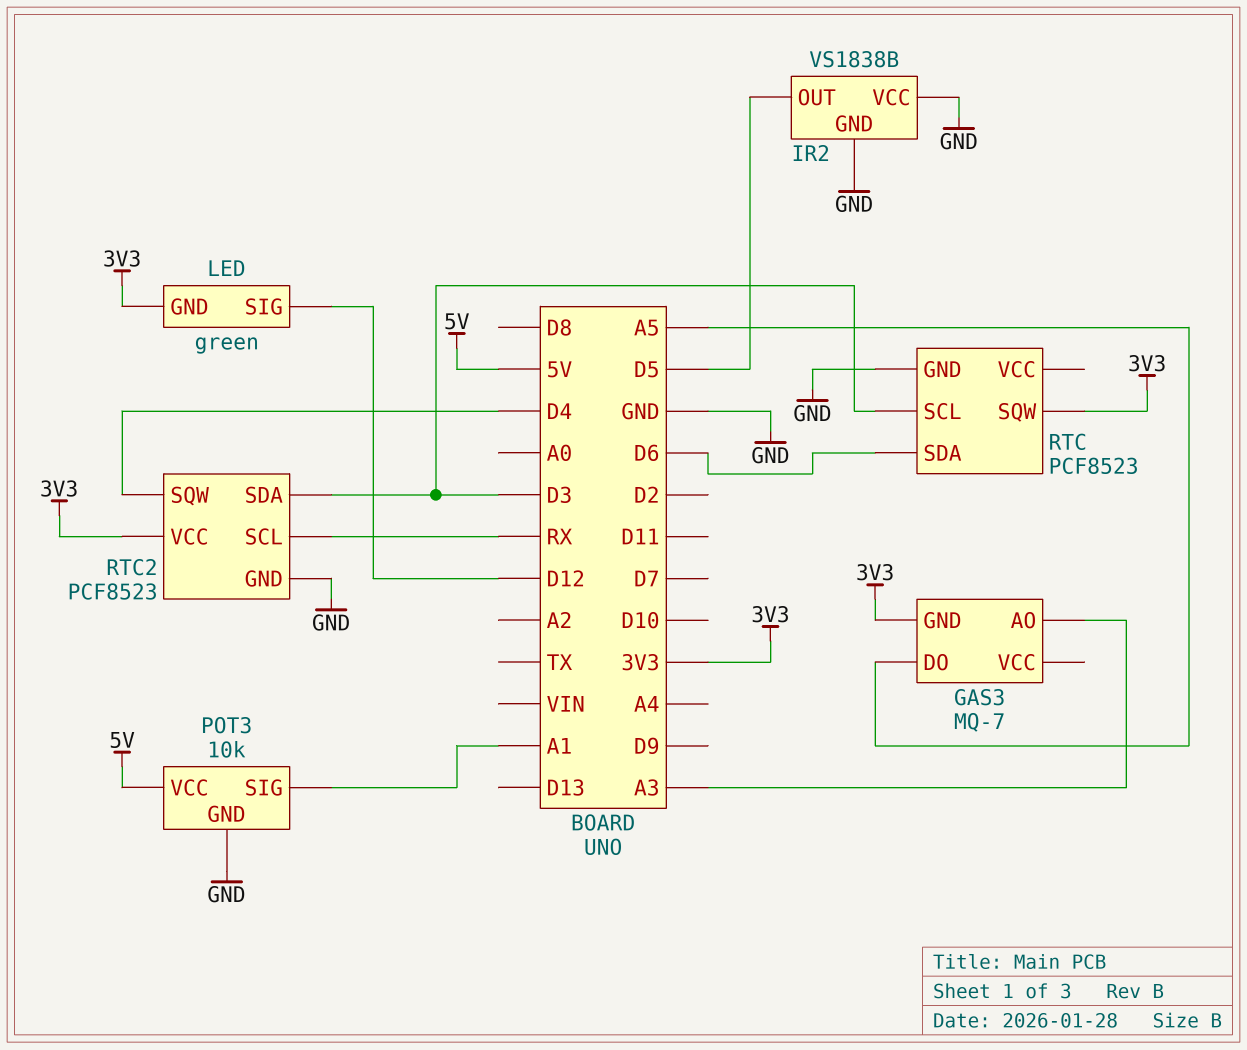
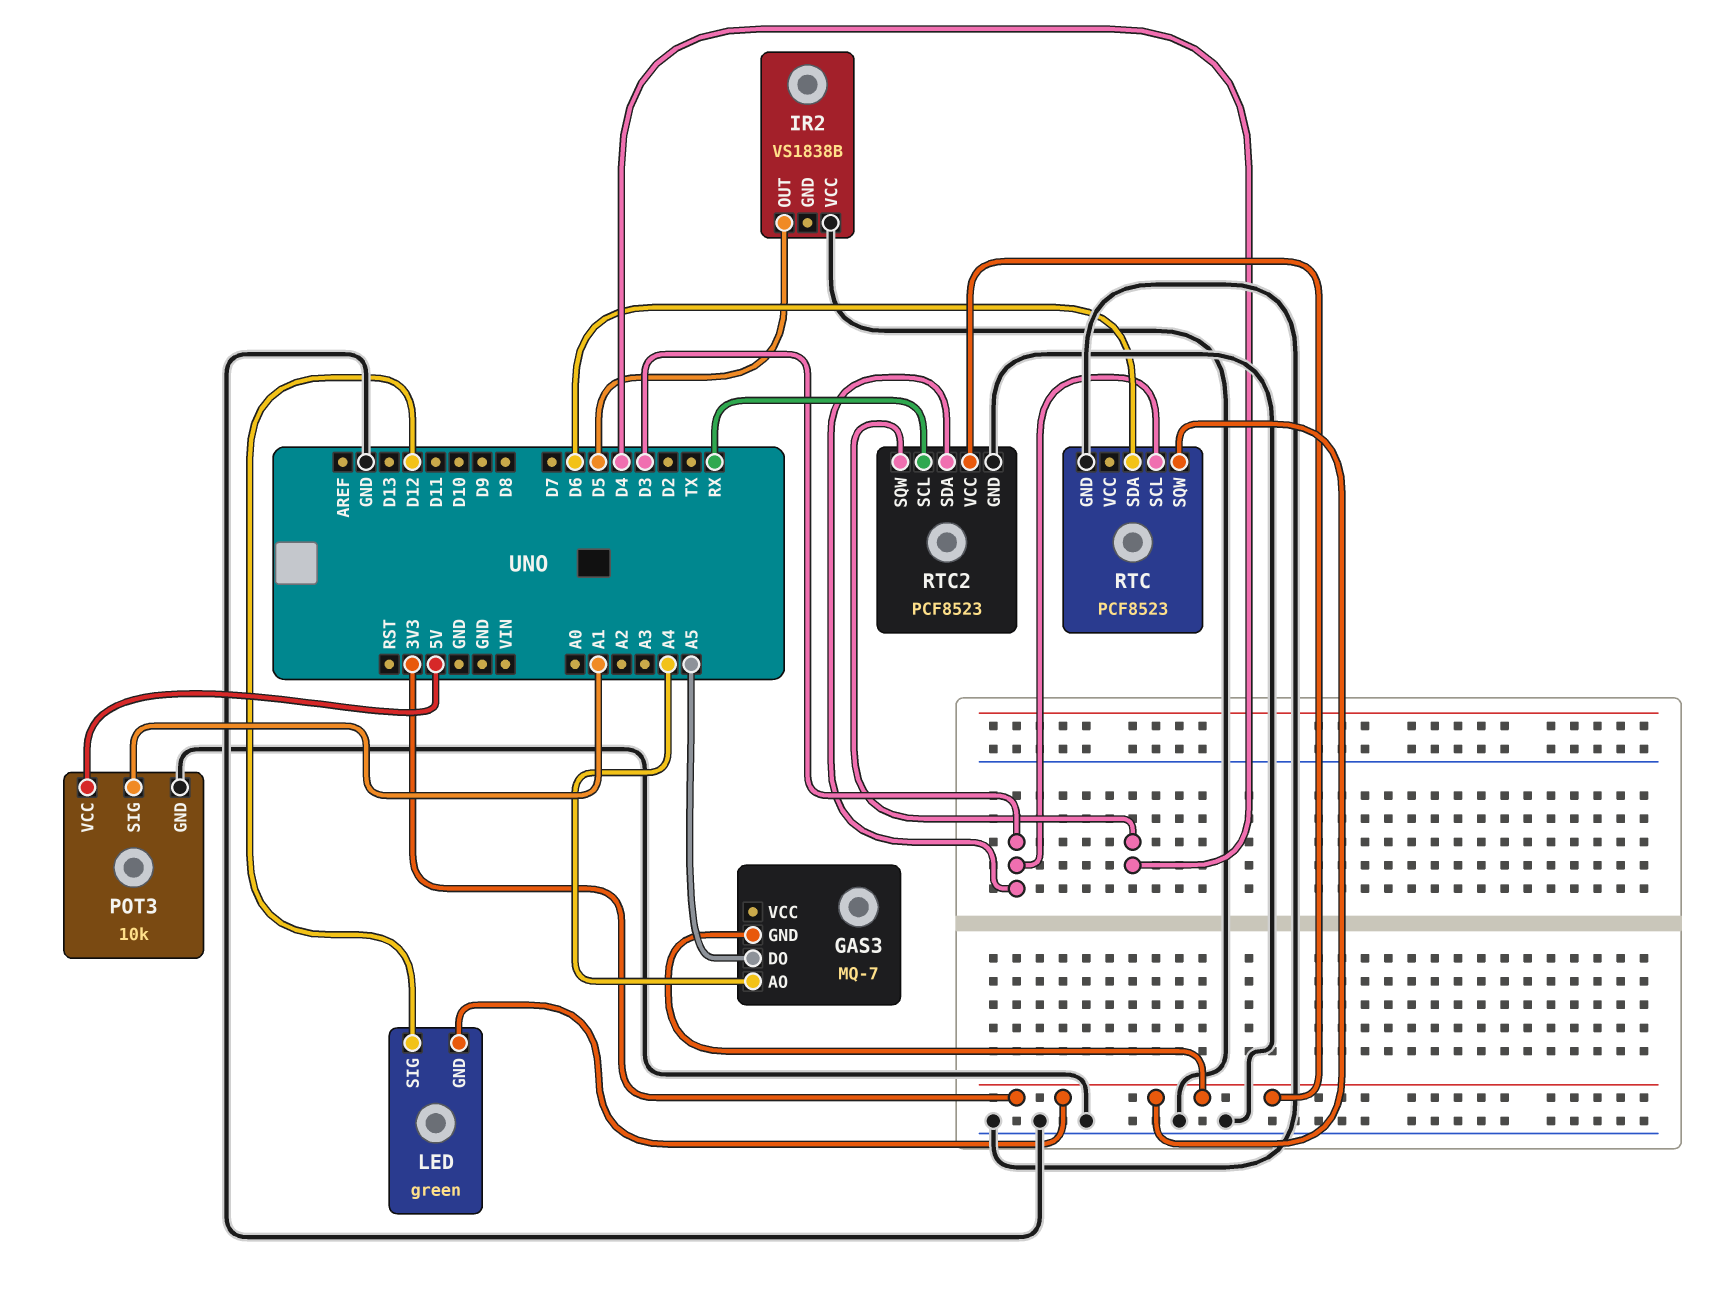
GAS3 pin AO: A3 -> A4
IR2 pin GND: GND -> none

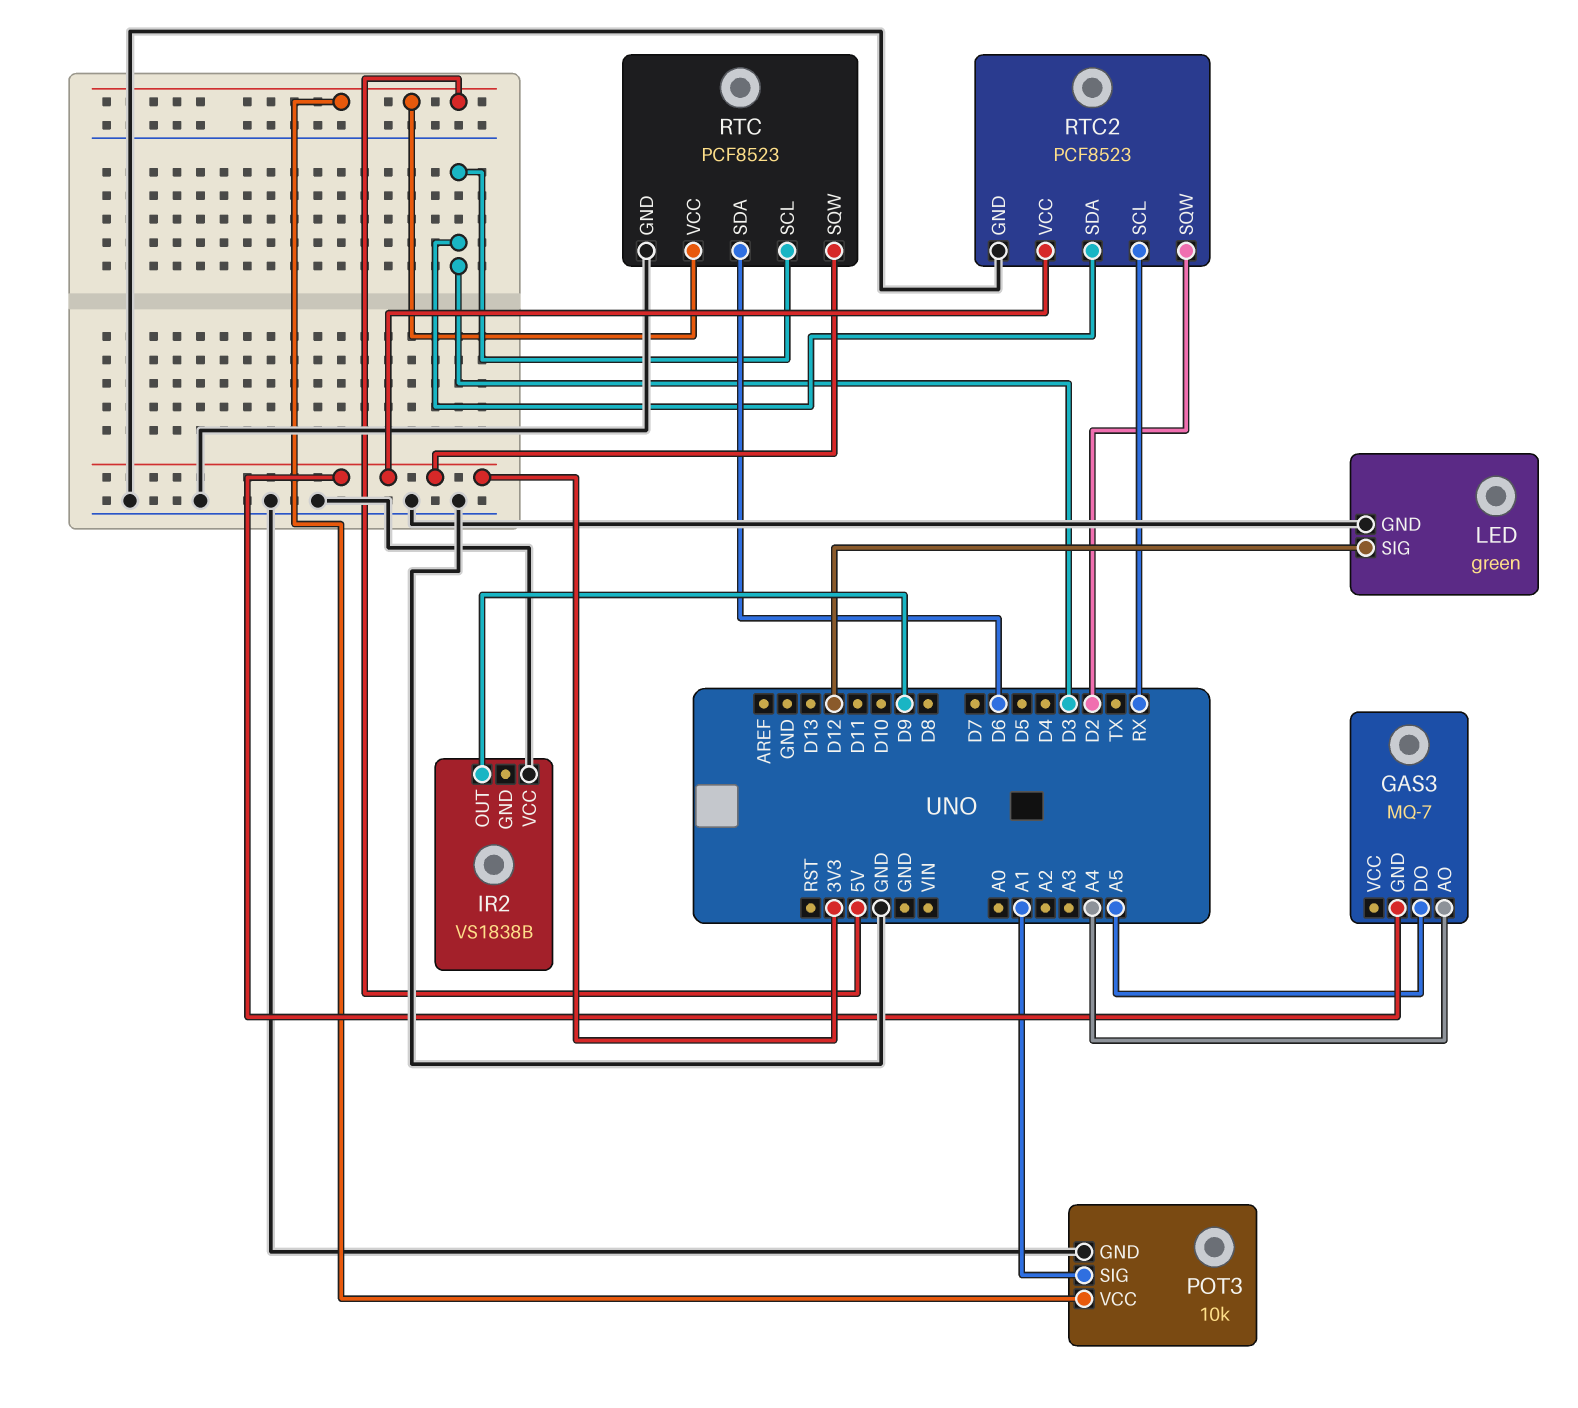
IR2 pin OUT: D5 -> D9
LED pin GND: 3V3 -> GND
RTC pin VCC: none -> 5V
RTC2 pin SQW: D4 -> D2

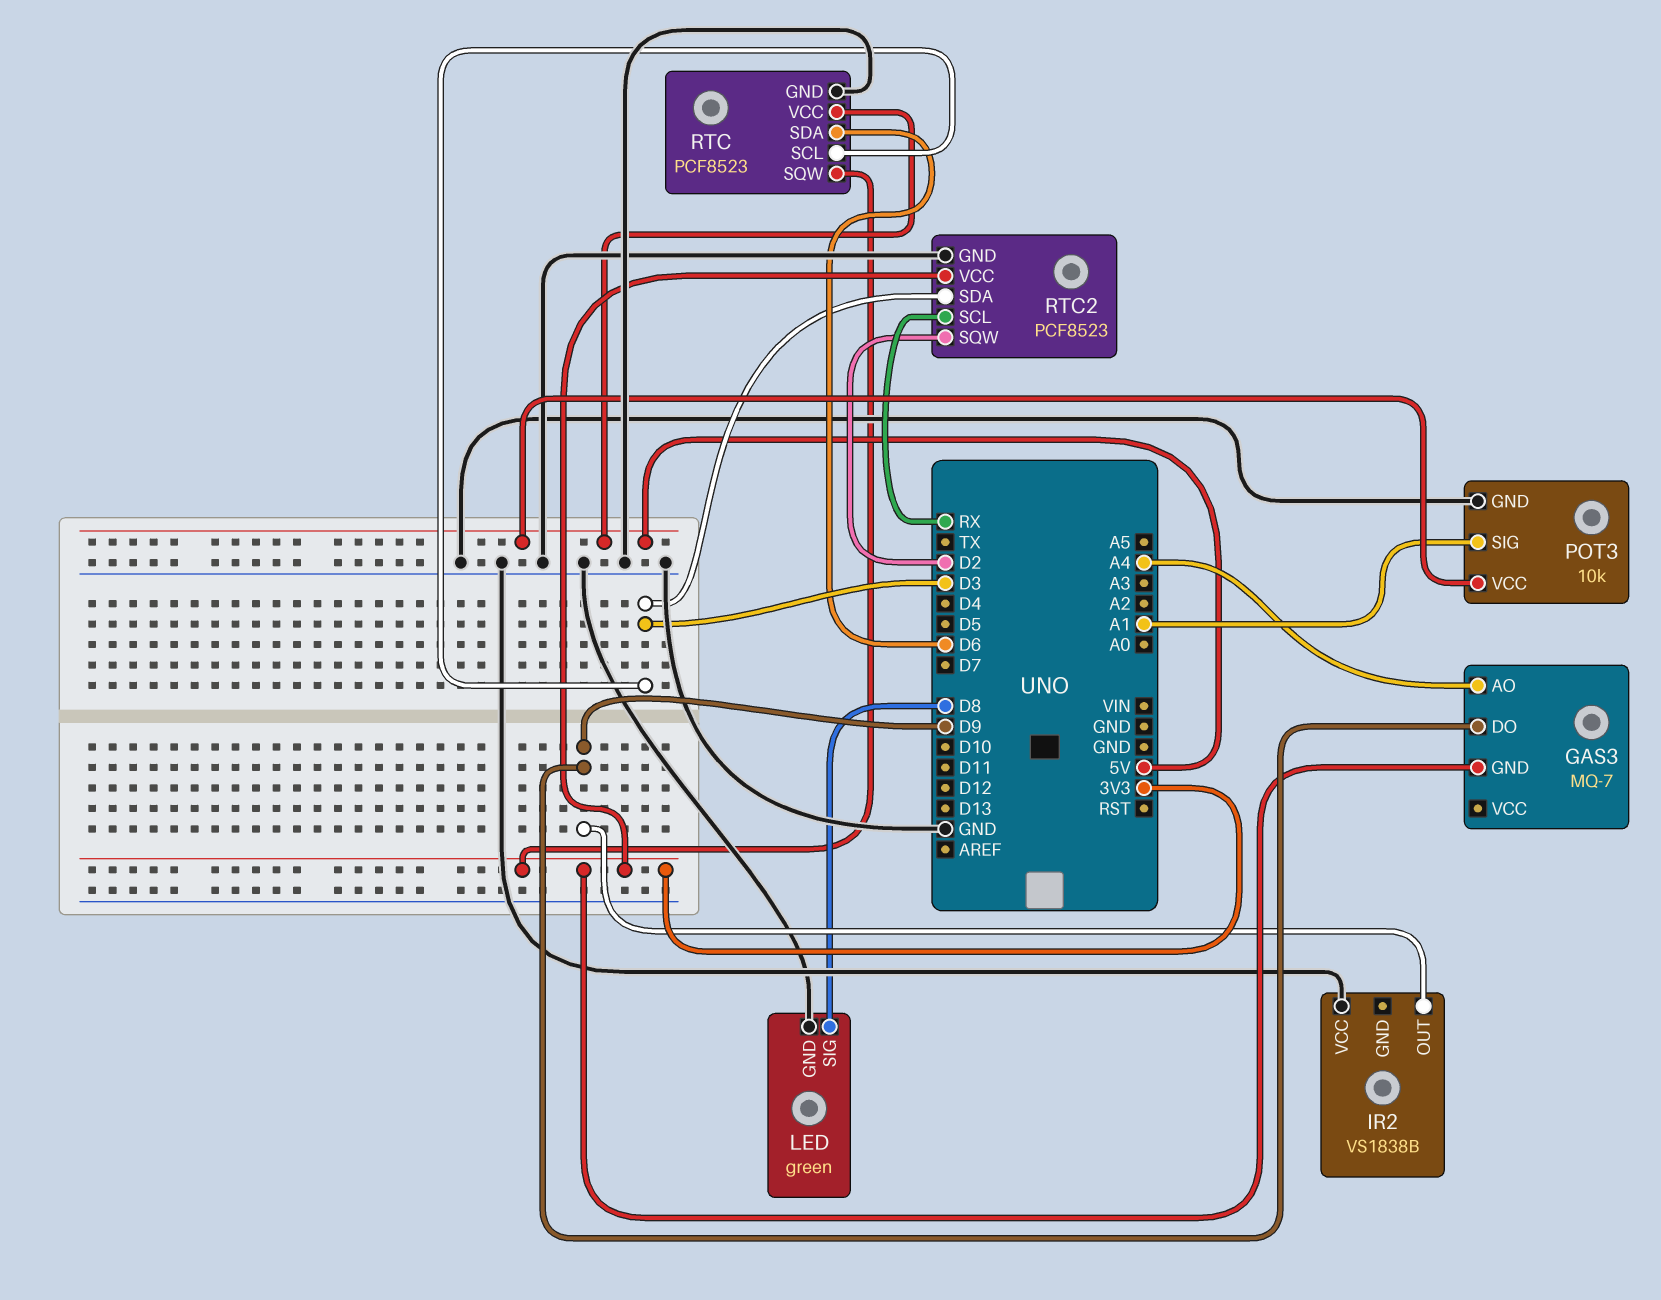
GAS3 pin DO: A5 -> D9
LED pin SIG: D12 -> D8

